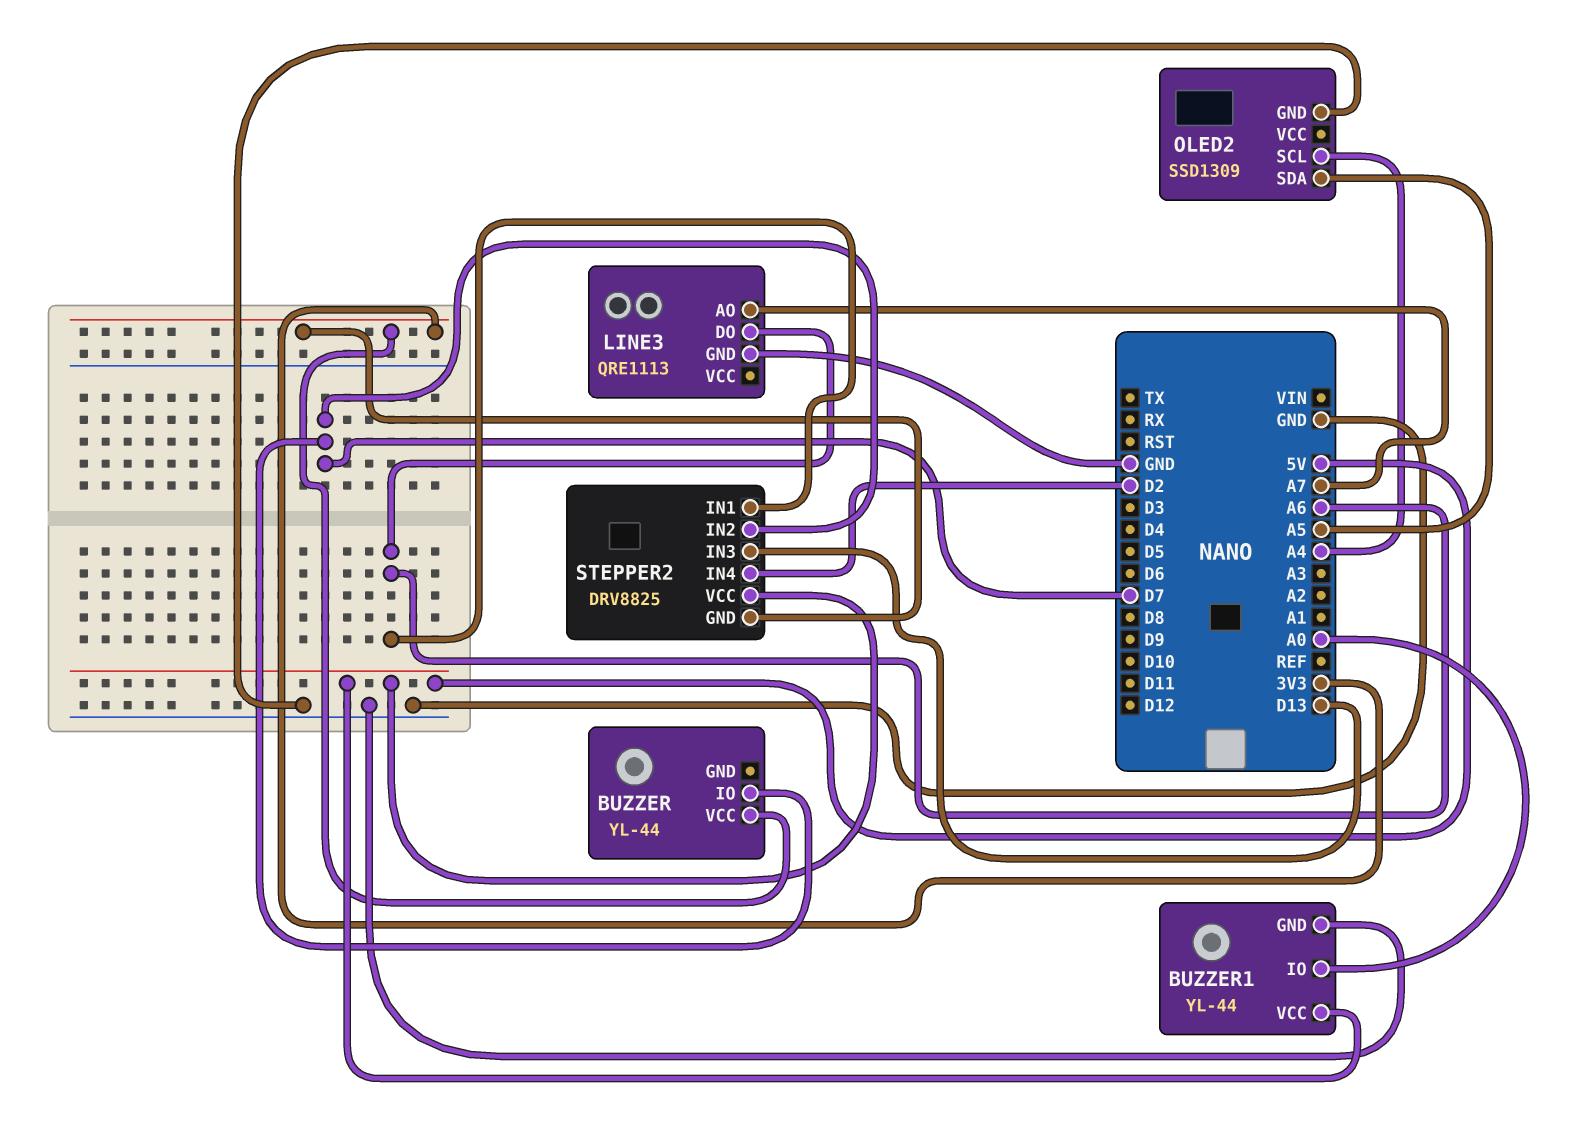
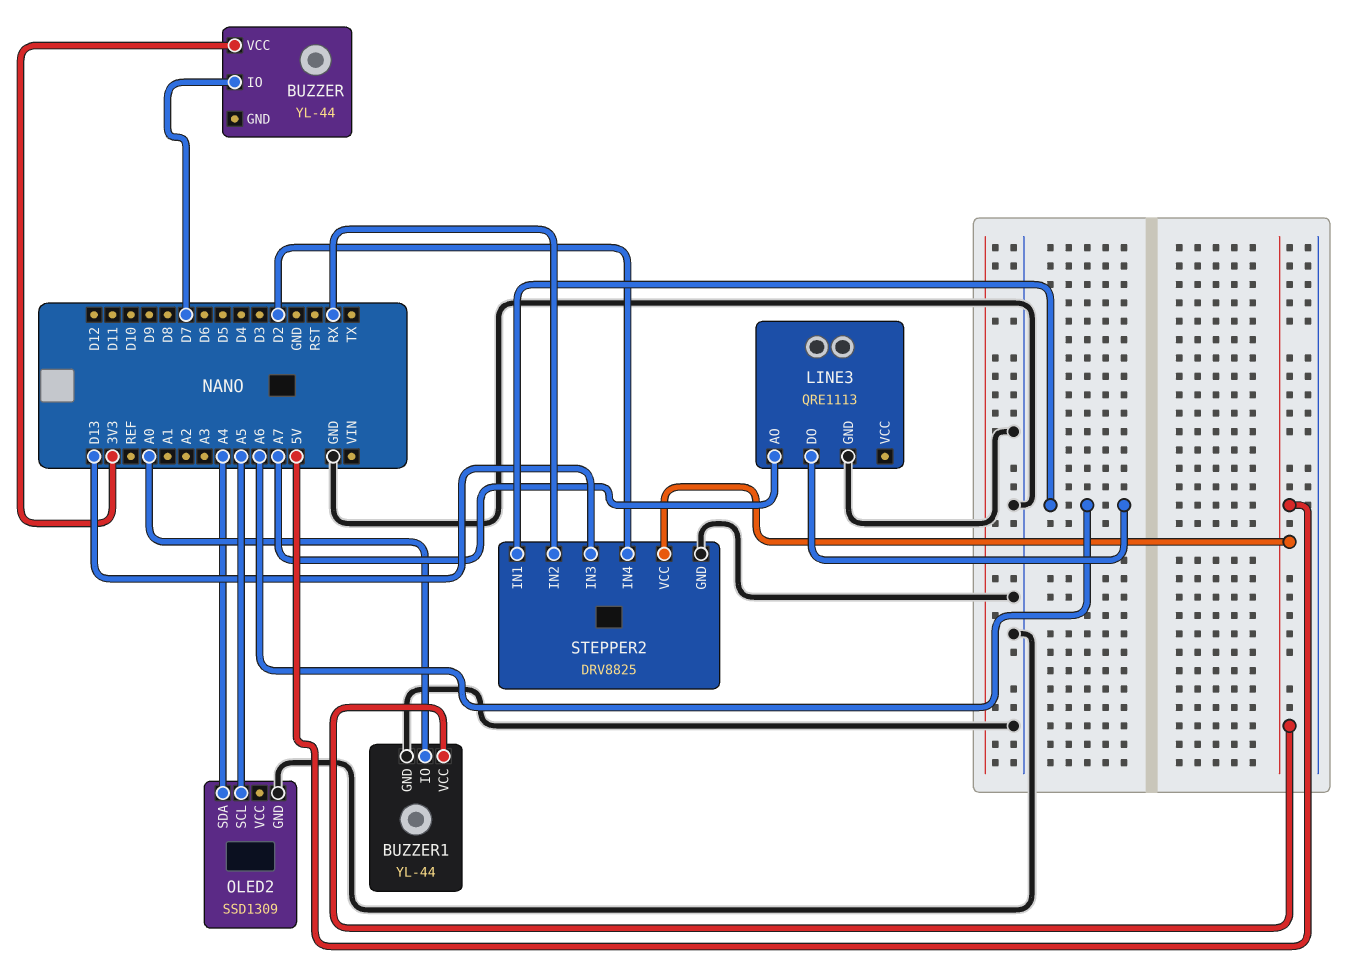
OLED2 pin SCL: A4 -> A5
OLED2 pin SDA: A5 -> A4
STEPPER2 pin GND: 3V3 -> GND
STEPPER2 pin IN2: D7 -> RX

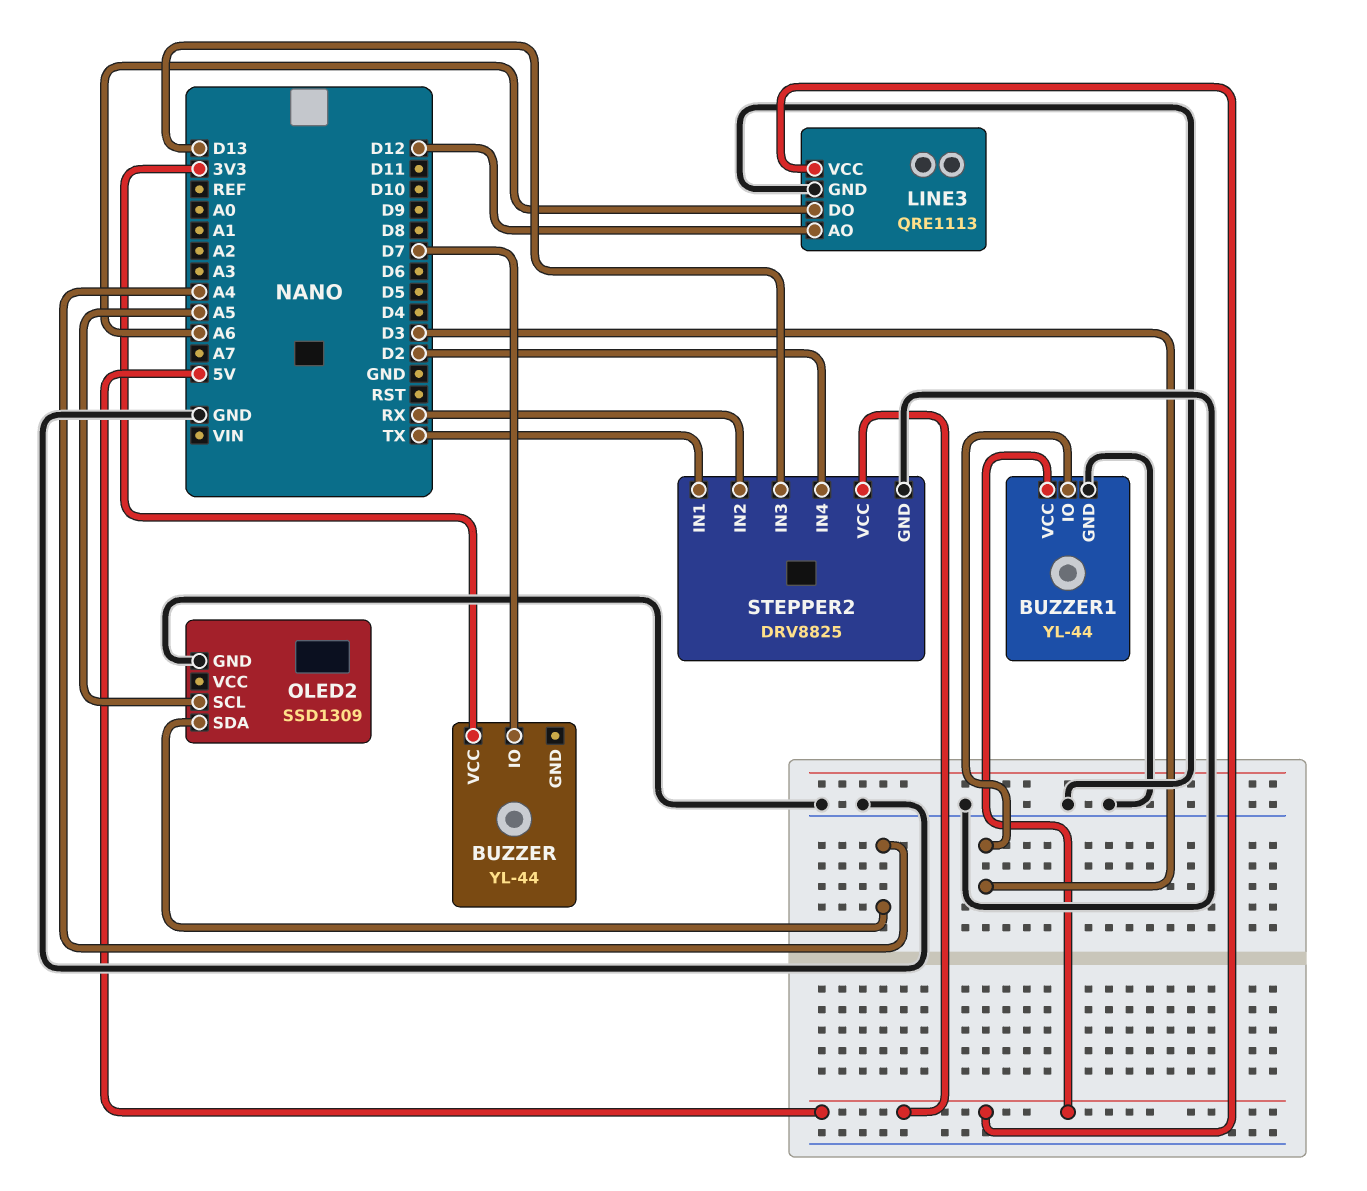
BUZZER1 pin IO: A0 -> D3
LINE3 pin AO: A7 -> D12
LINE3 pin VCC: none -> 5V
STEPPER2 pin IN1: A6 -> TX

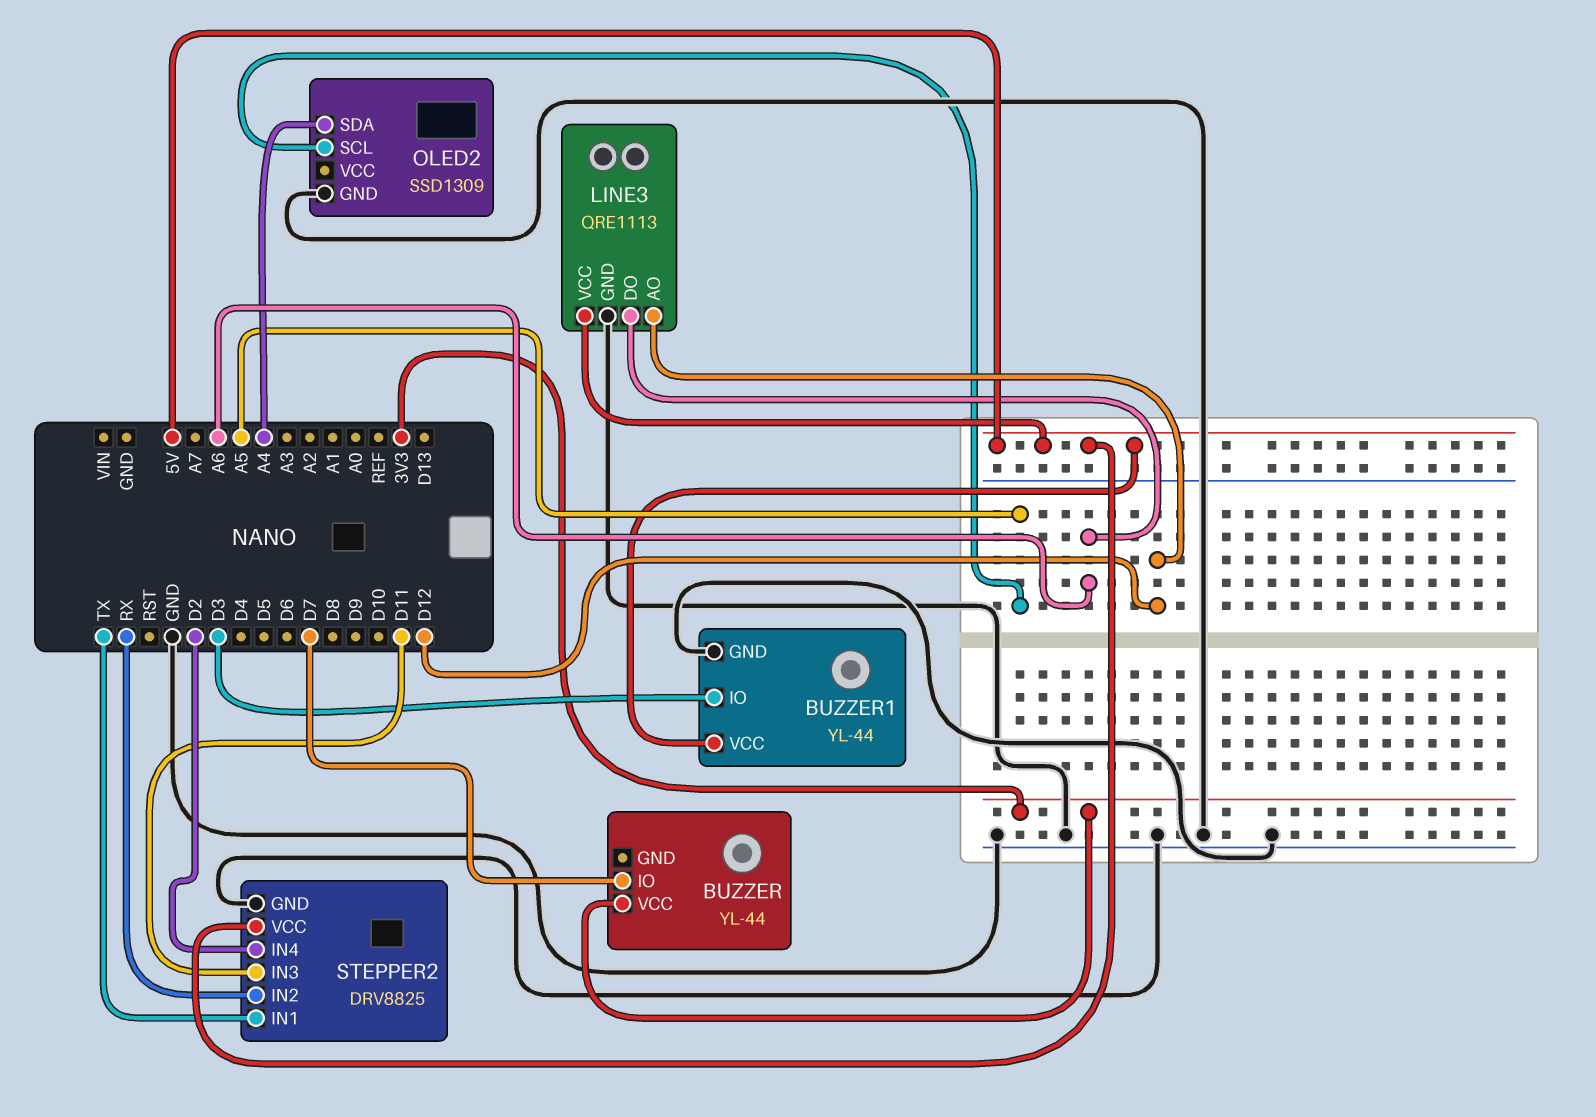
STEPPER2 pin IN3: D13 -> D11

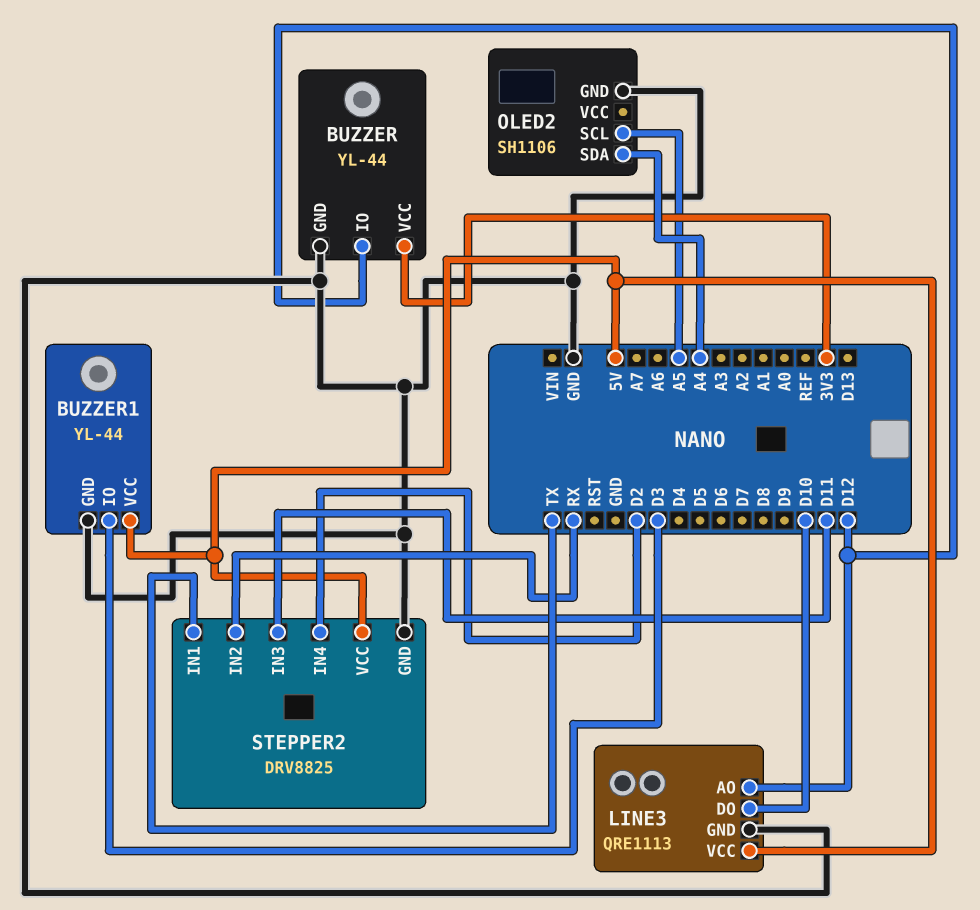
BUZZER pin GND: none -> GND
BUZZER pin IO: D7 -> D12
LINE3 pin DO: A6 -> D10
OLED2: SSD1309 -> SH1106

